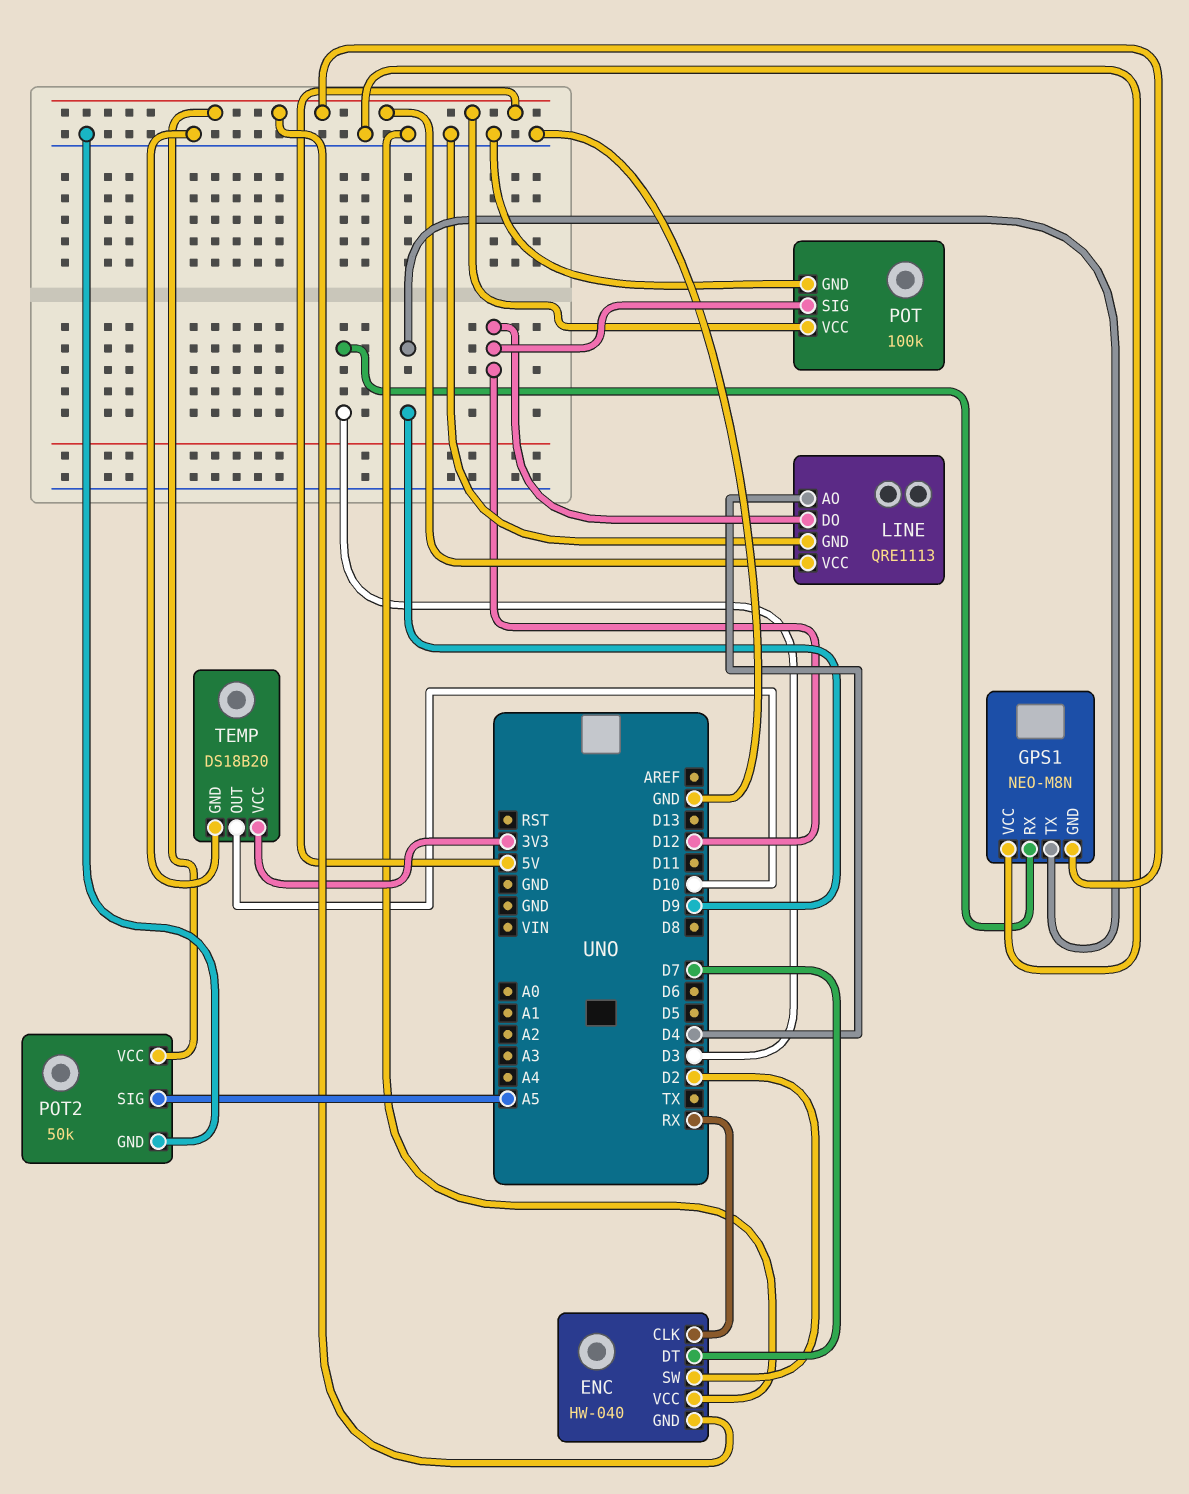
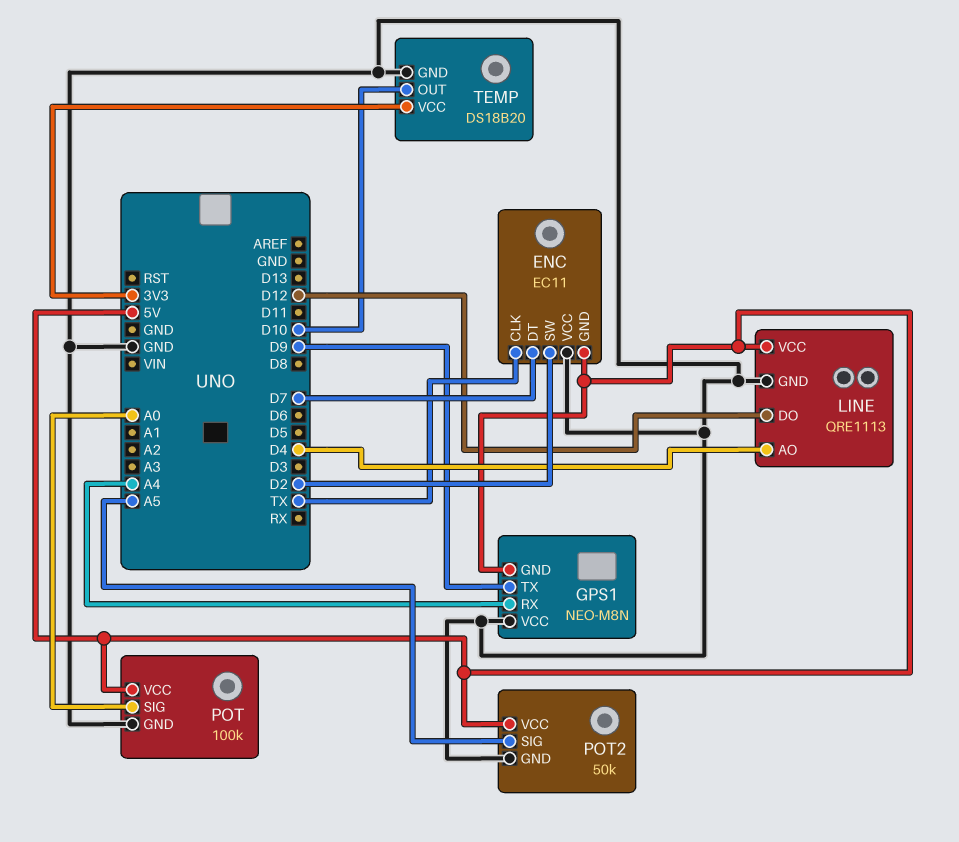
ENC: HW-040 -> EC11
ENC pin CLK: RX -> TX
GPS1 pin RX: D3 -> A4
POT pin SIG: D12 -> A0

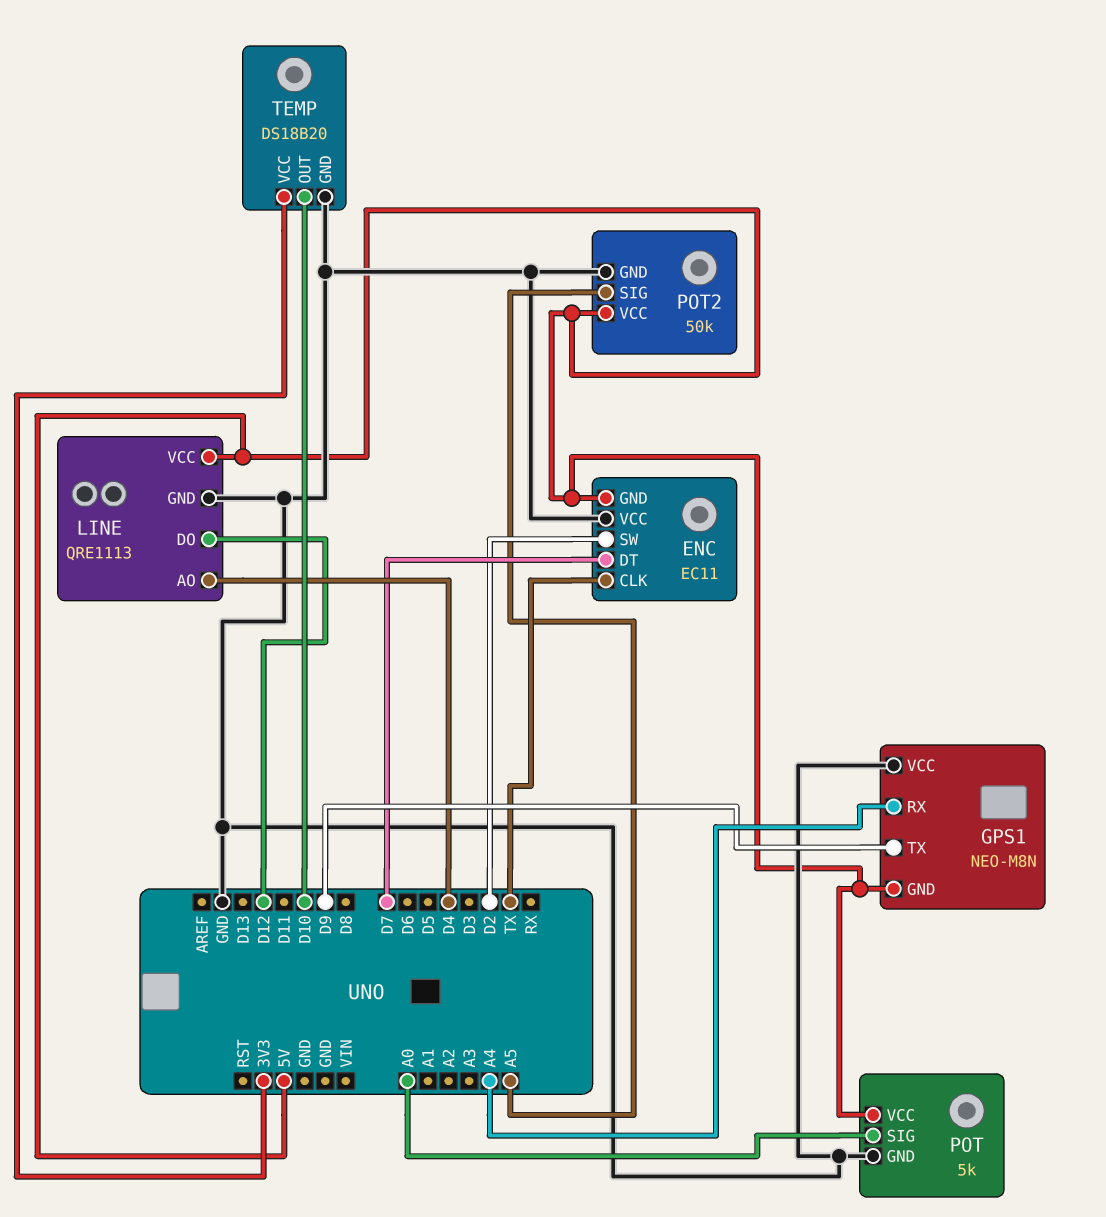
POT: 100k -> 5k

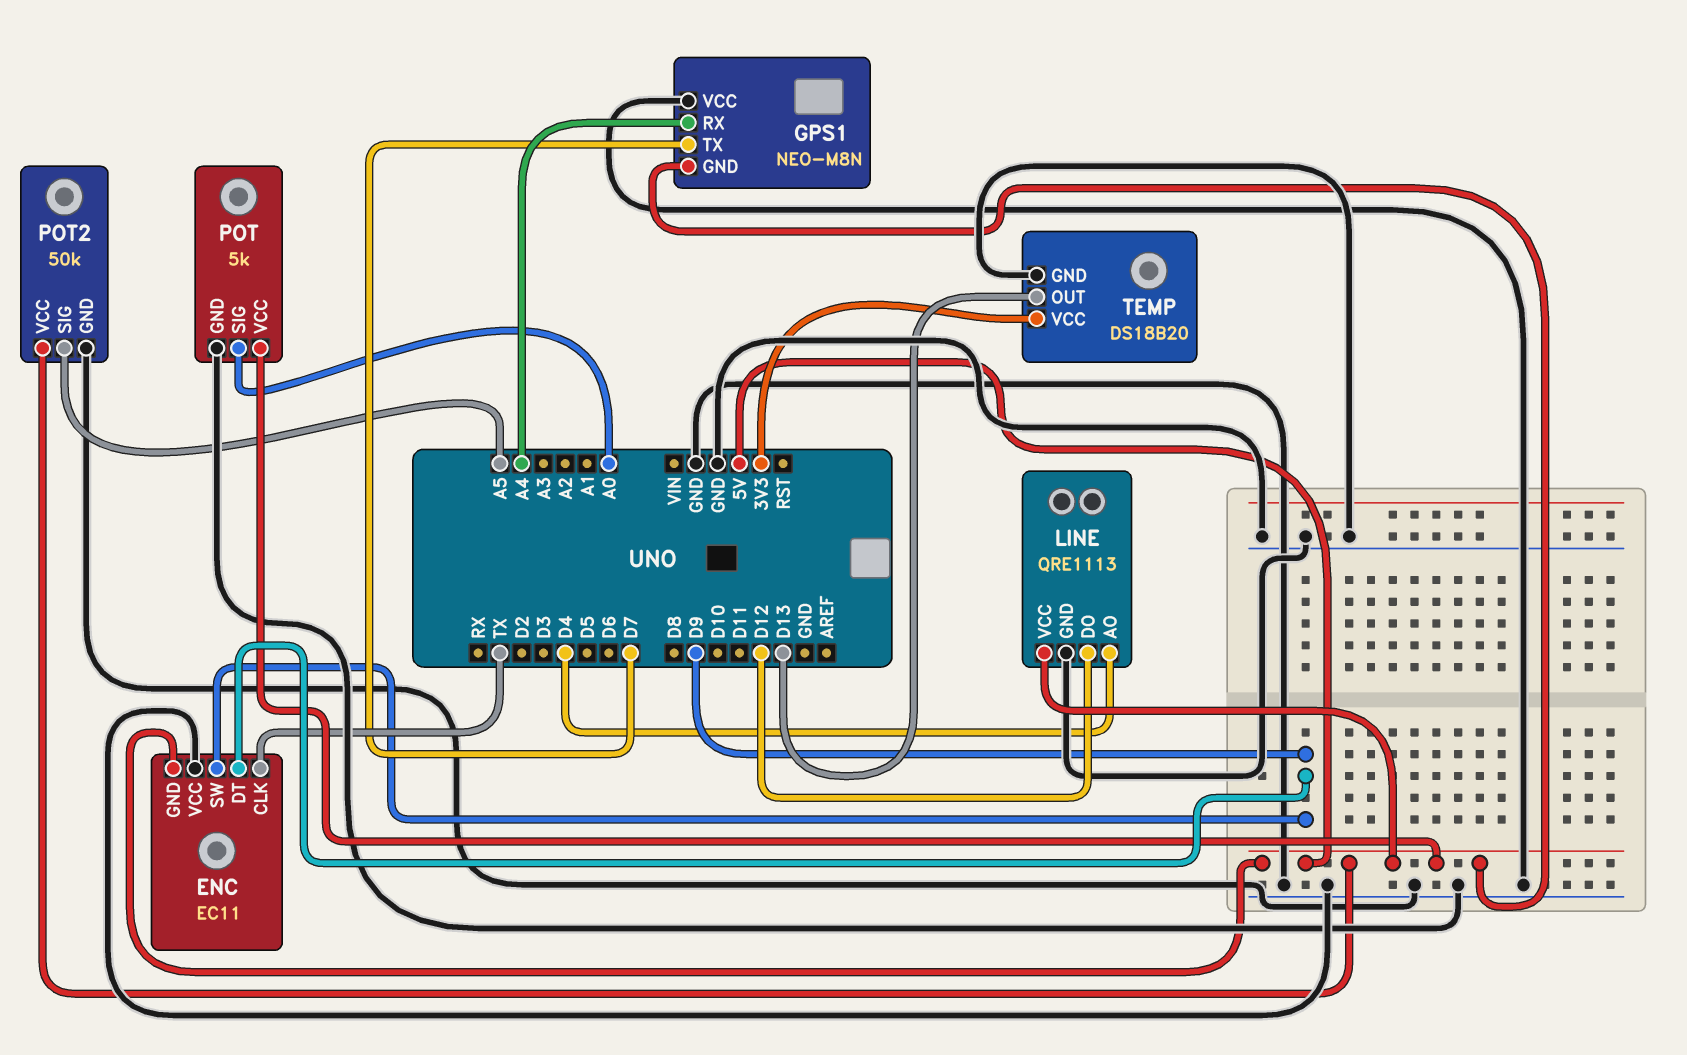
ENC pin DT: D7 -> D9
ENC pin SW: D2 -> D9
GPS1 pin TX: D9 -> D7
TEMP pin OUT: D10 -> D13

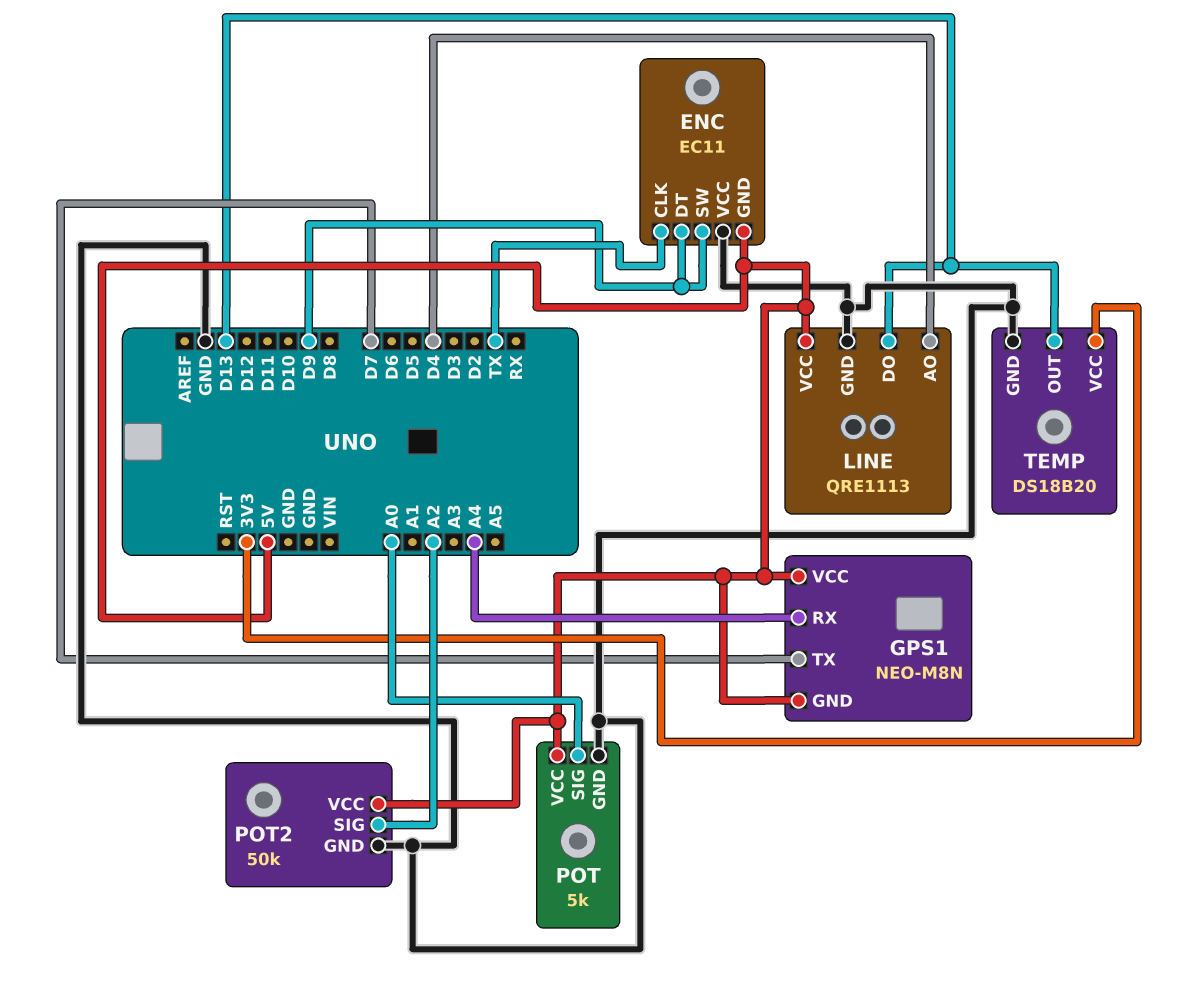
GPS1 pin VCC: GND -> 5V
LINE pin DO: D12 -> D13
POT2 pin SIG: A5 -> A2

